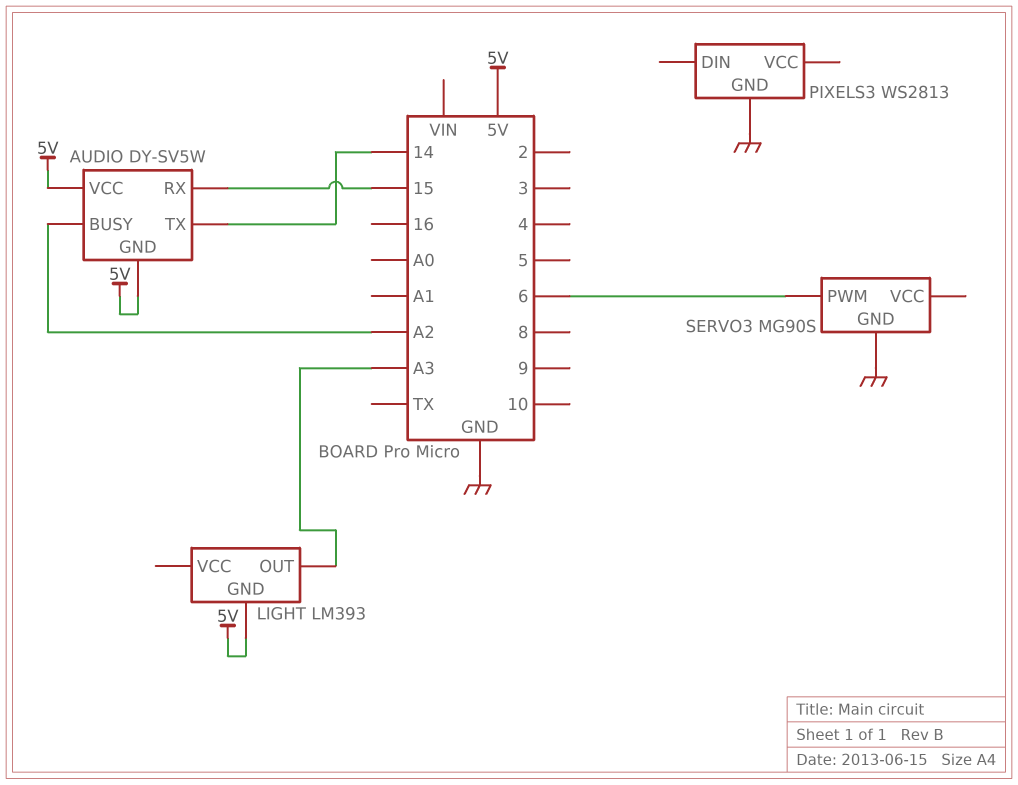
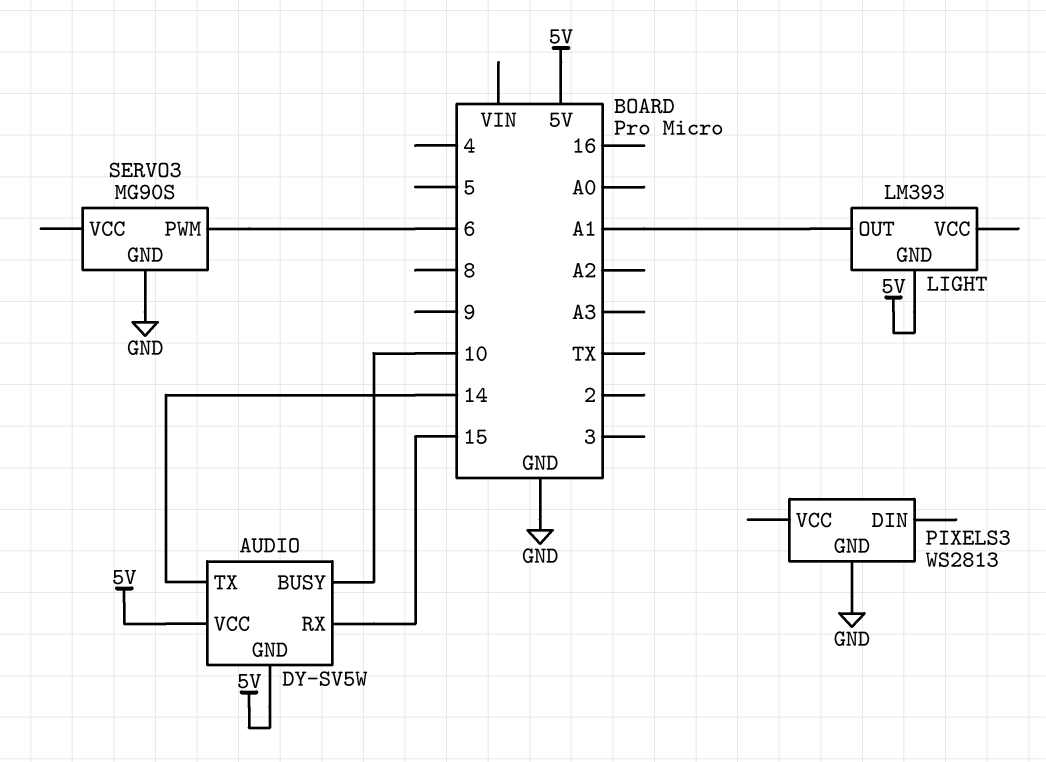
AUDIO pin BUSY: A2 -> 10
LIGHT pin OUT: A3 -> A1

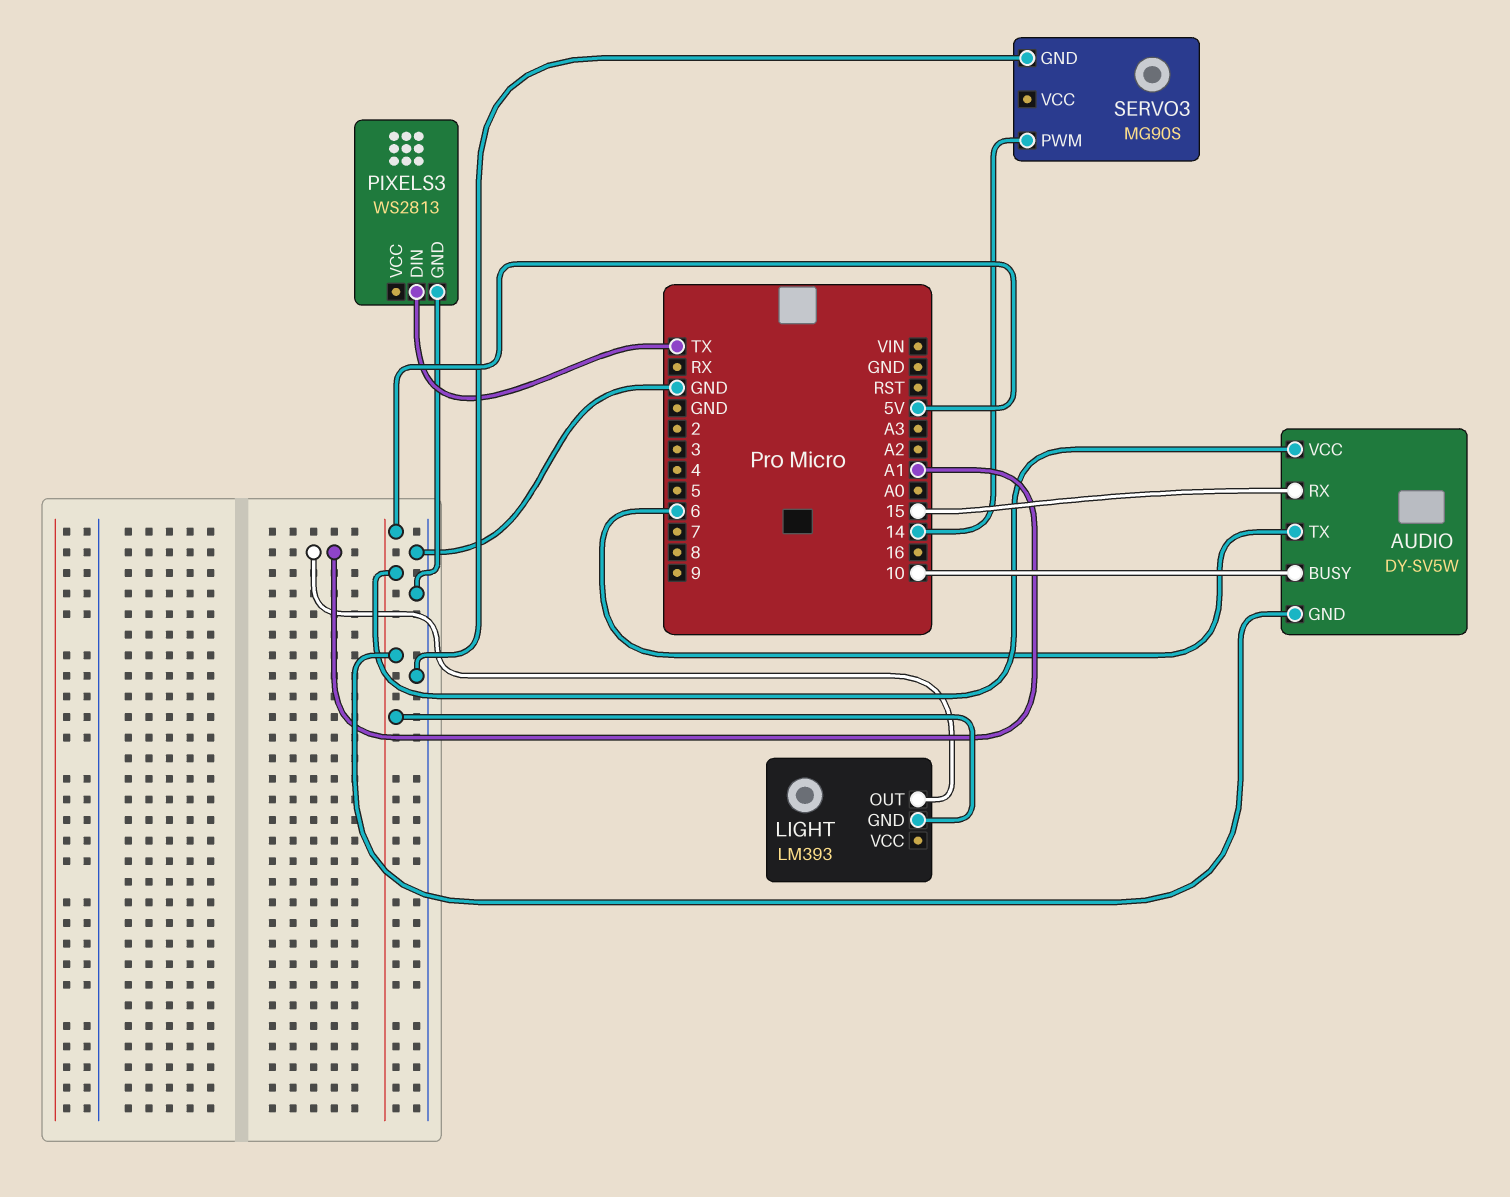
AUDIO pin TX: 14 -> 6
PIXELS3 pin DIN: none -> TX
SERVO3 pin PWM: 6 -> 14

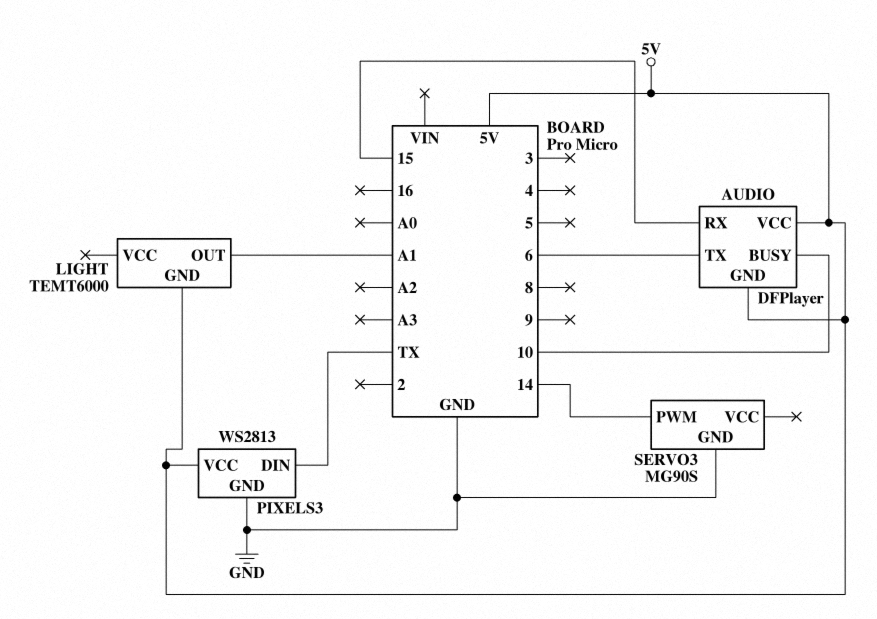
AUDIO: DY-SV5W -> DFPlayer
LIGHT: LM393 -> TEMT6000
PIXELS3 pin VCC: none -> 5V

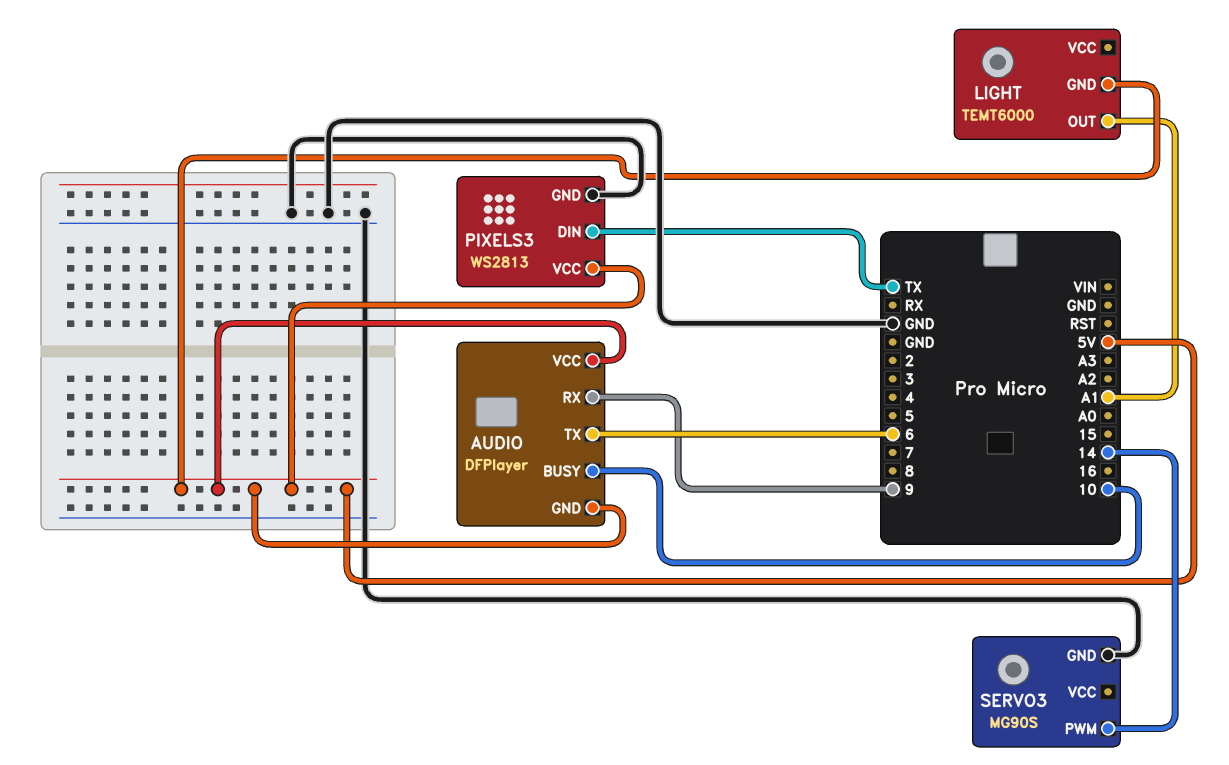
AUDIO pin RX: 15 -> 9

